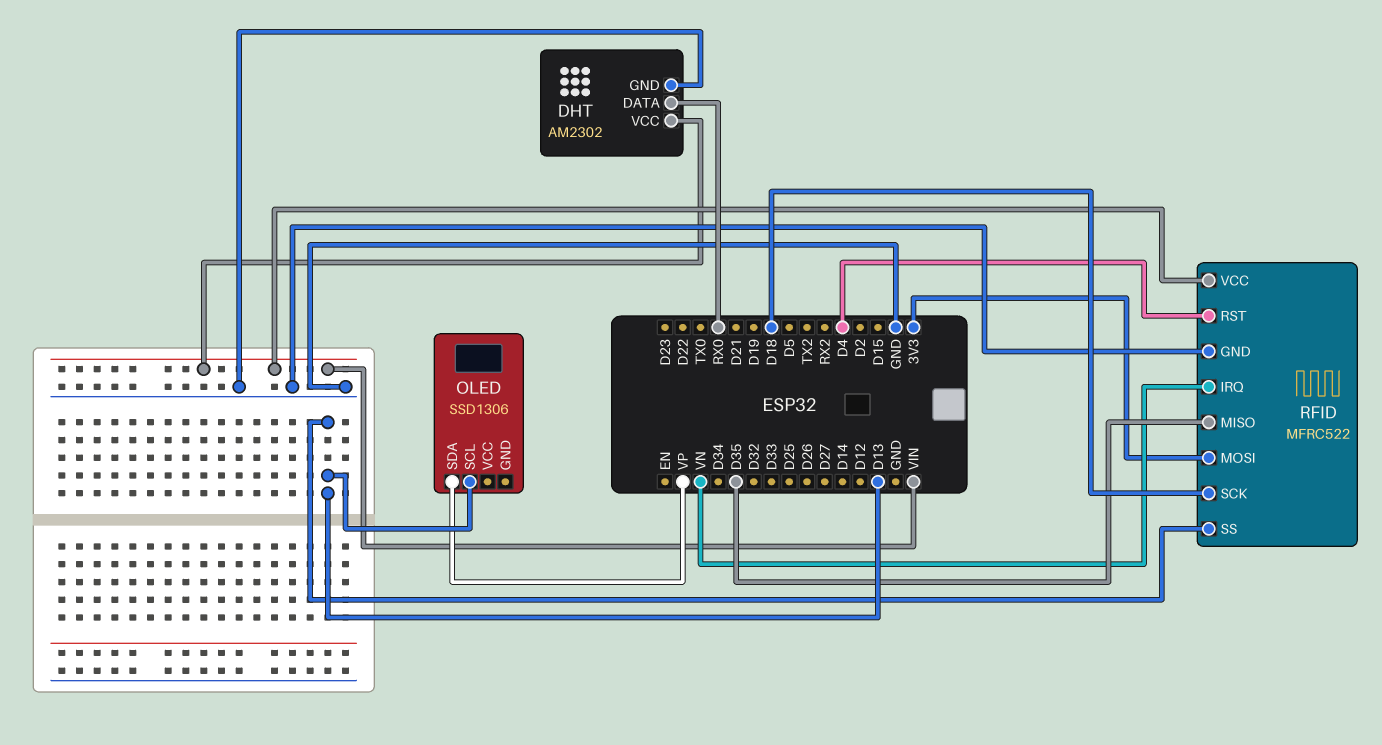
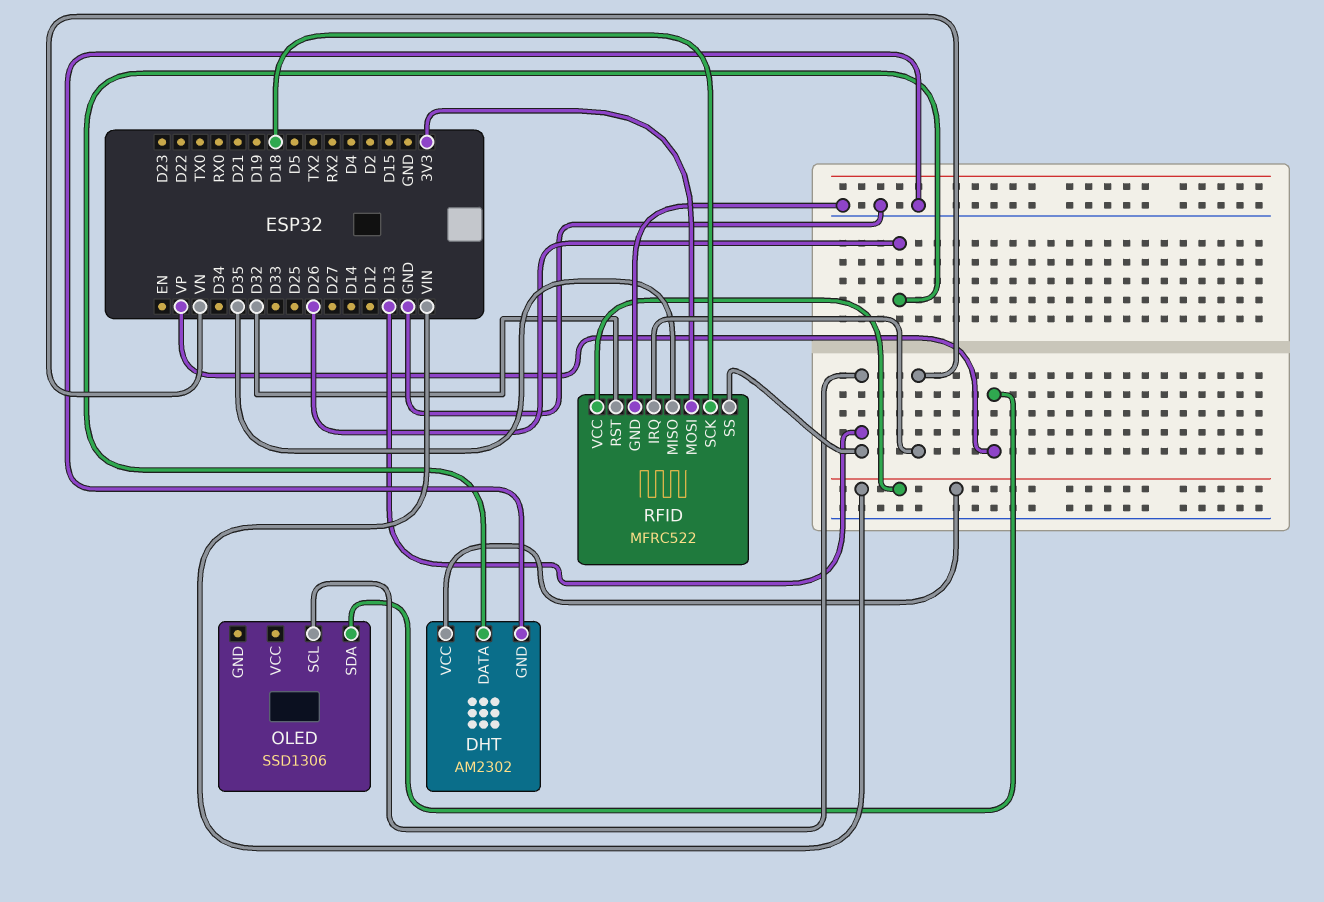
DHT pin DATA: RX0 -> D26
RFID pin RST: D4 -> D32

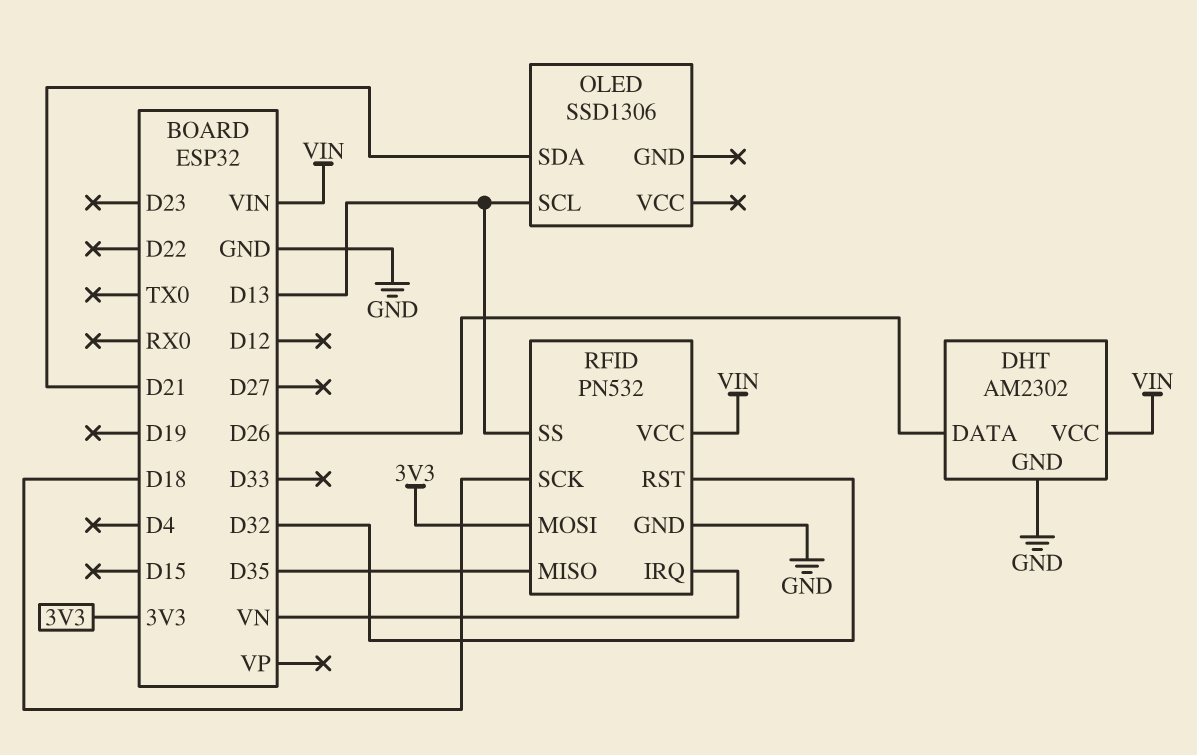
OLED pin SDA: VP -> D21
RFID: MFRC522 -> PN532

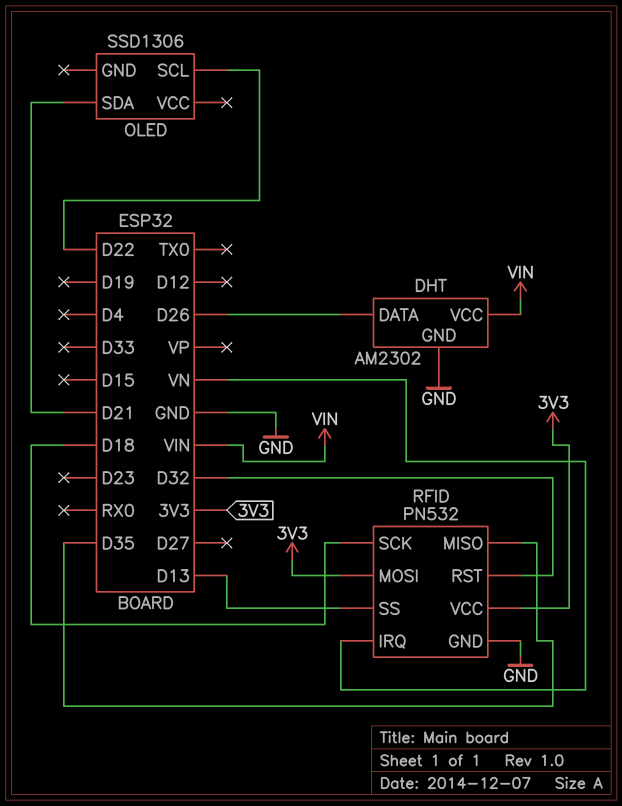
OLED pin SCL: D13 -> D22
RFID pin VCC: VIN -> 3V3

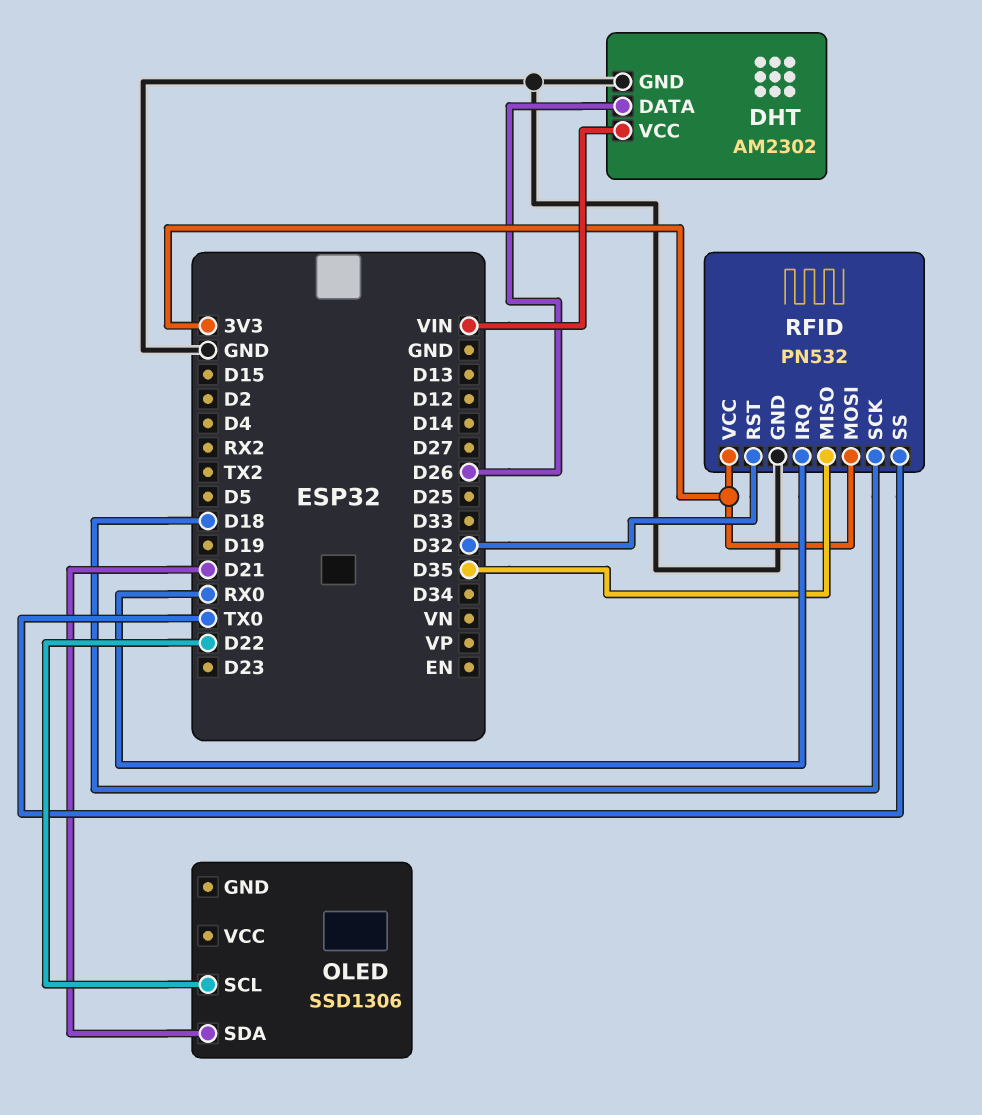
RFID pin IRQ: VN -> RX0
RFID pin SS: D13 -> TX0

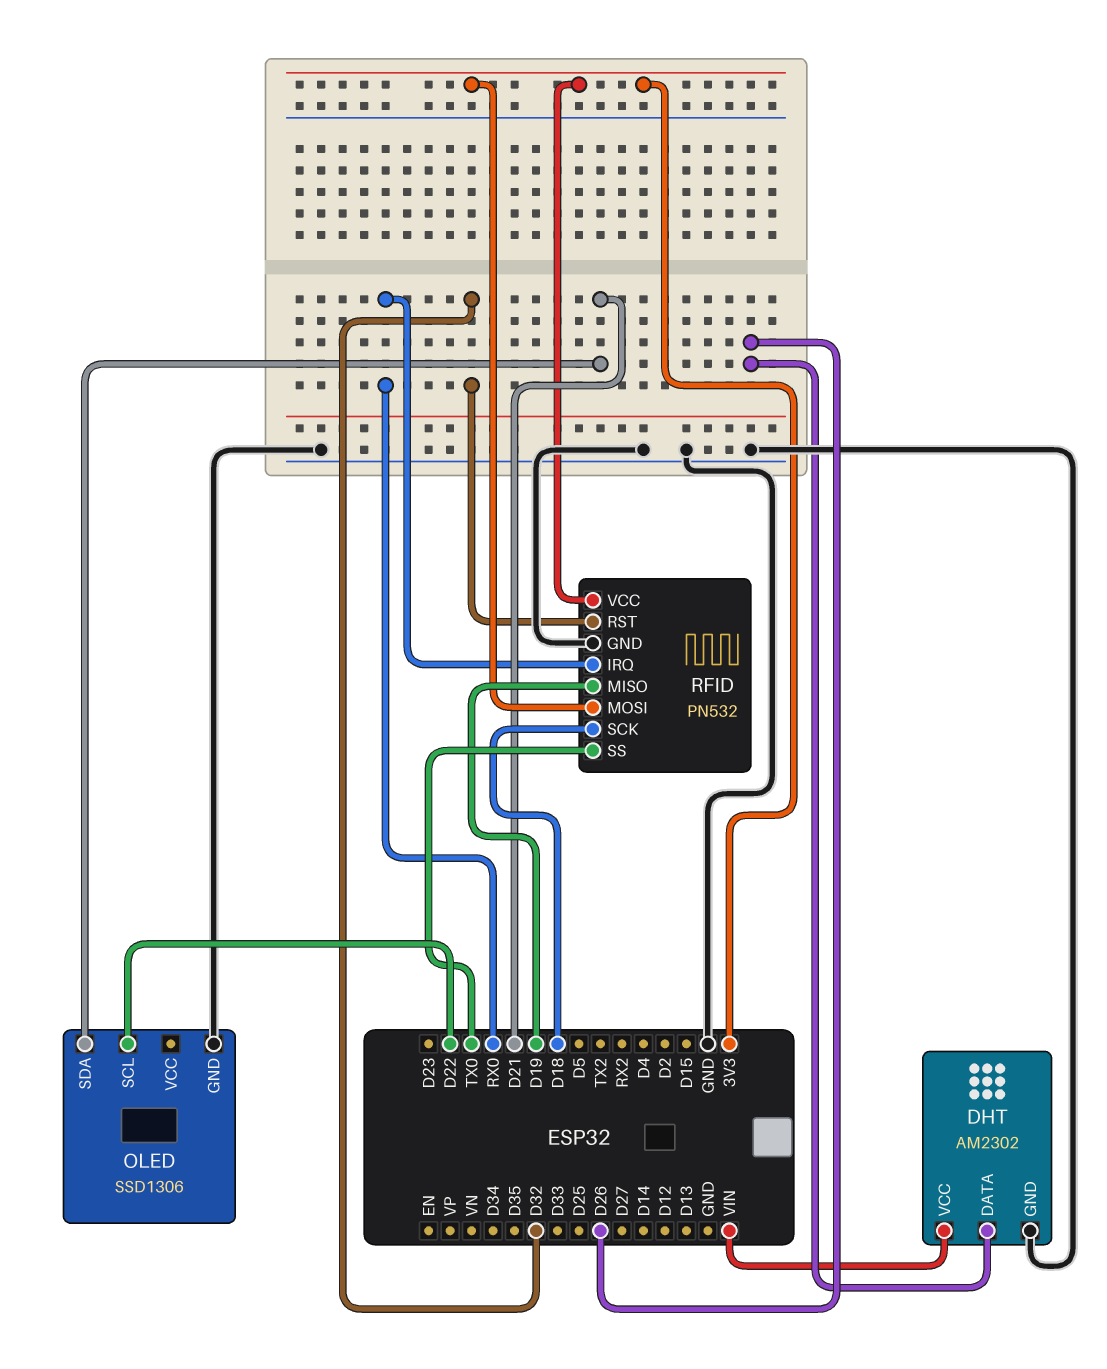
OLED pin GND: none -> GND
RFID pin MISO: D35 -> D19

